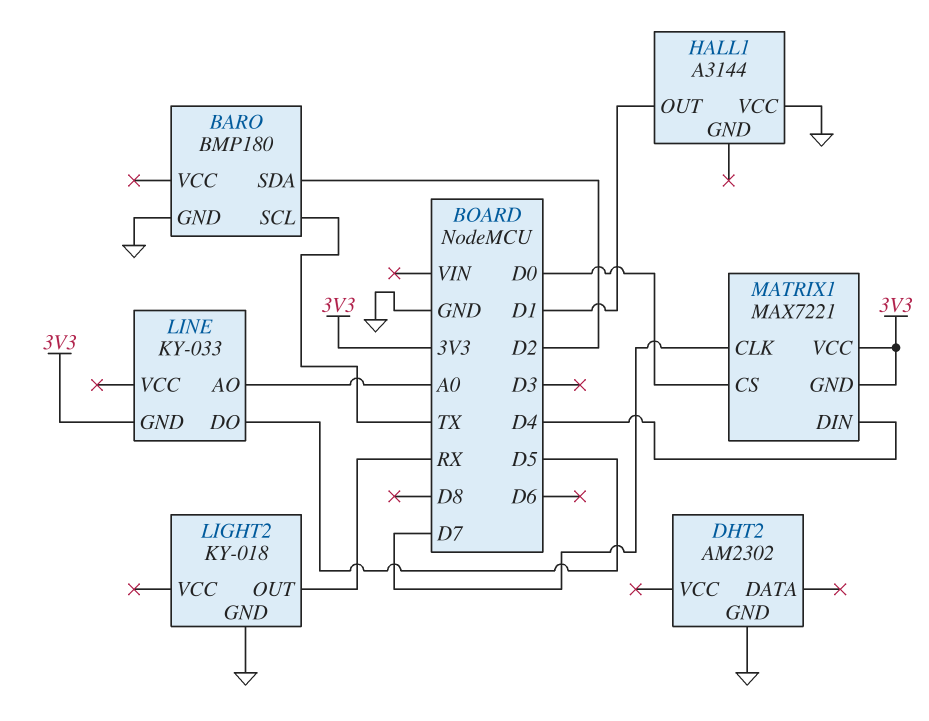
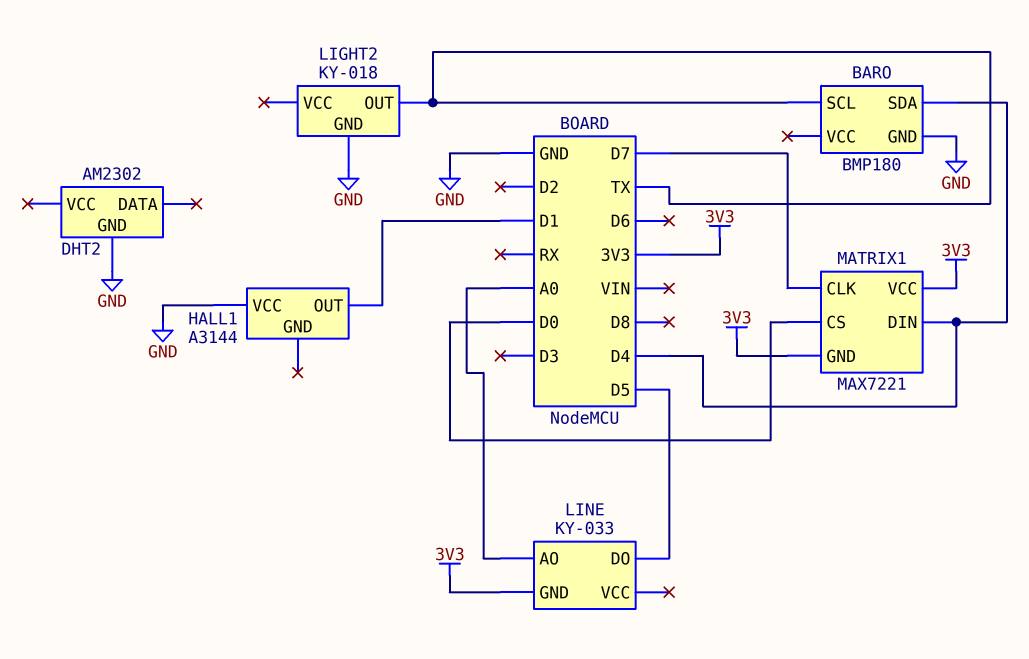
BARO pin SDA: D2 -> D4
LIGHT2 pin OUT: RX -> TX

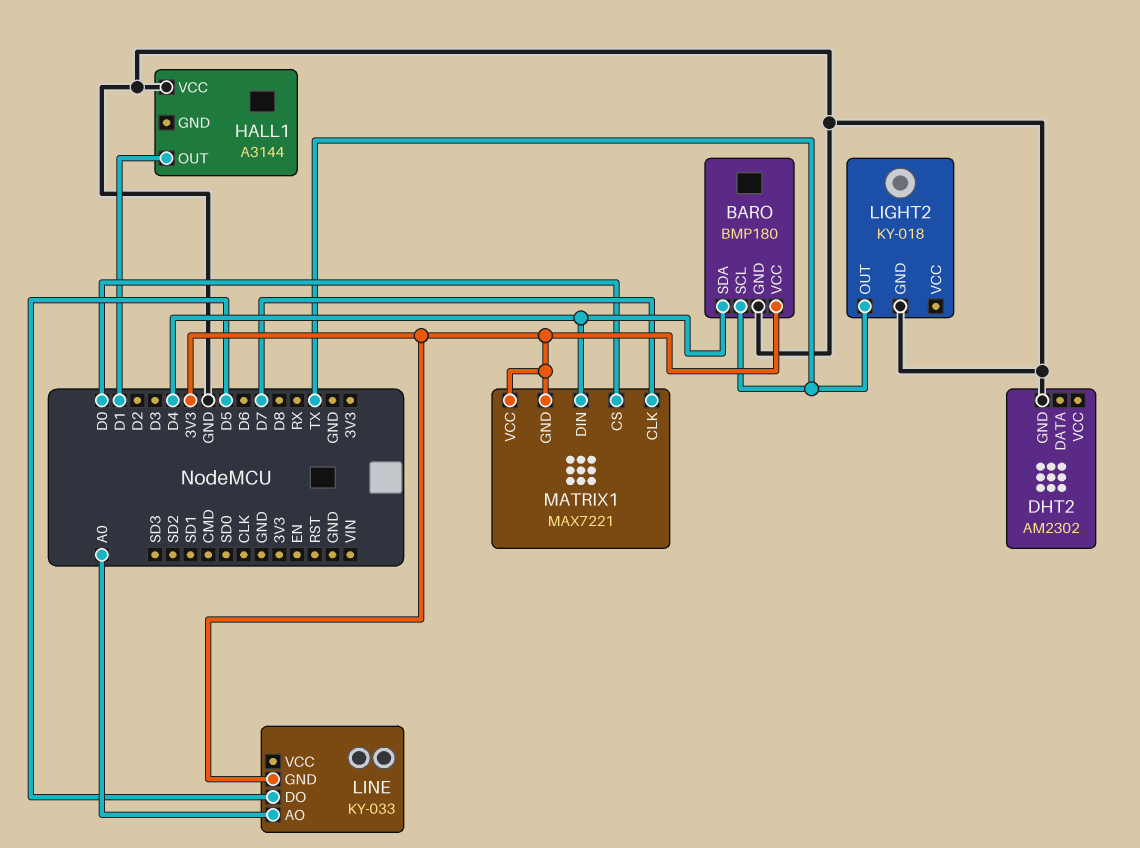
BARO pin VCC: none -> 3V3

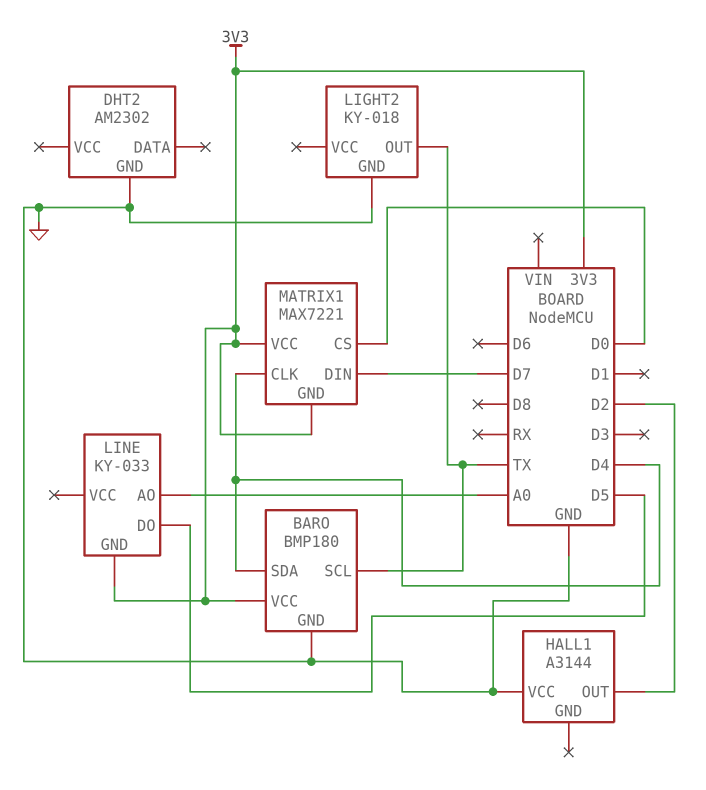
HALL1 pin OUT: D1 -> D2
MATRIX1 pin CLK: D7 -> D4
MATRIX1 pin DIN: D4 -> D7

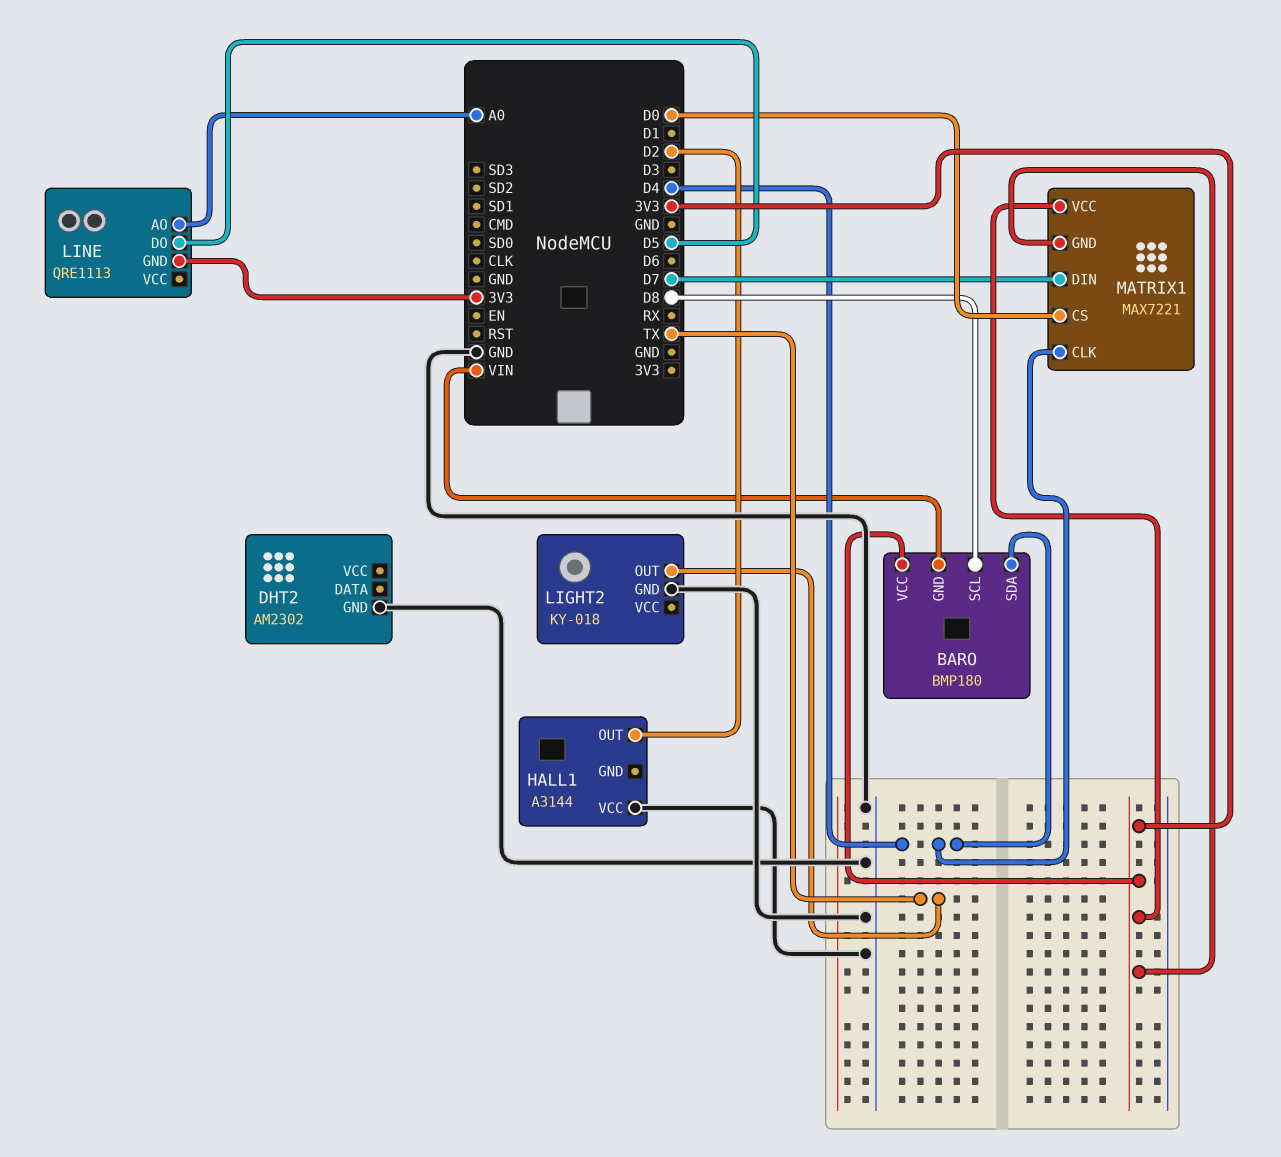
BARO pin GND: GND -> VIN
BARO pin SCL: TX -> D8
LINE: KY-033 -> QRE1113

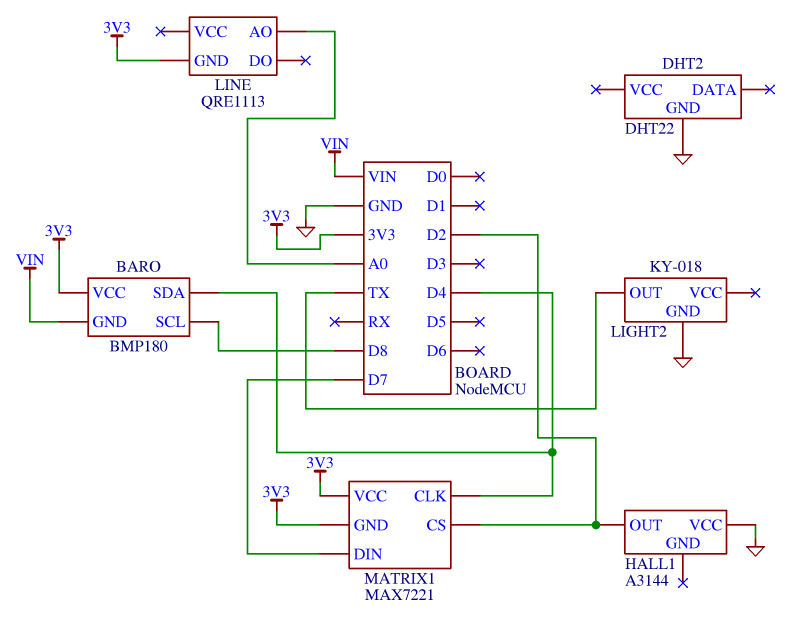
DHT2: AM2302 -> DHT22
LINE pin DO: D5 -> none
MATRIX1 pin CS: D0 -> D2

